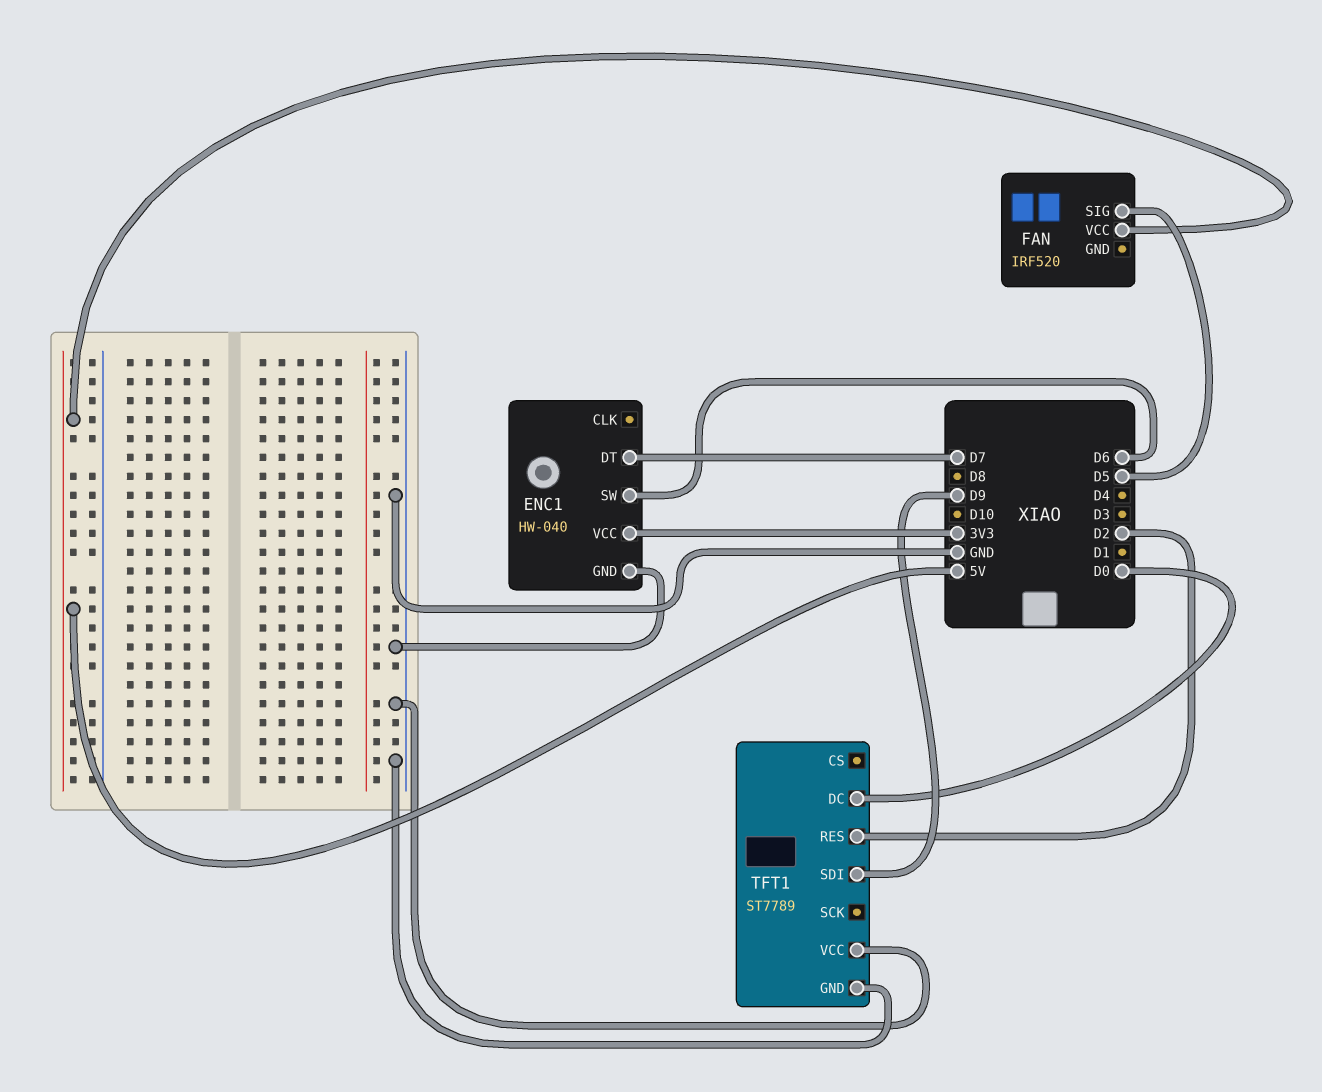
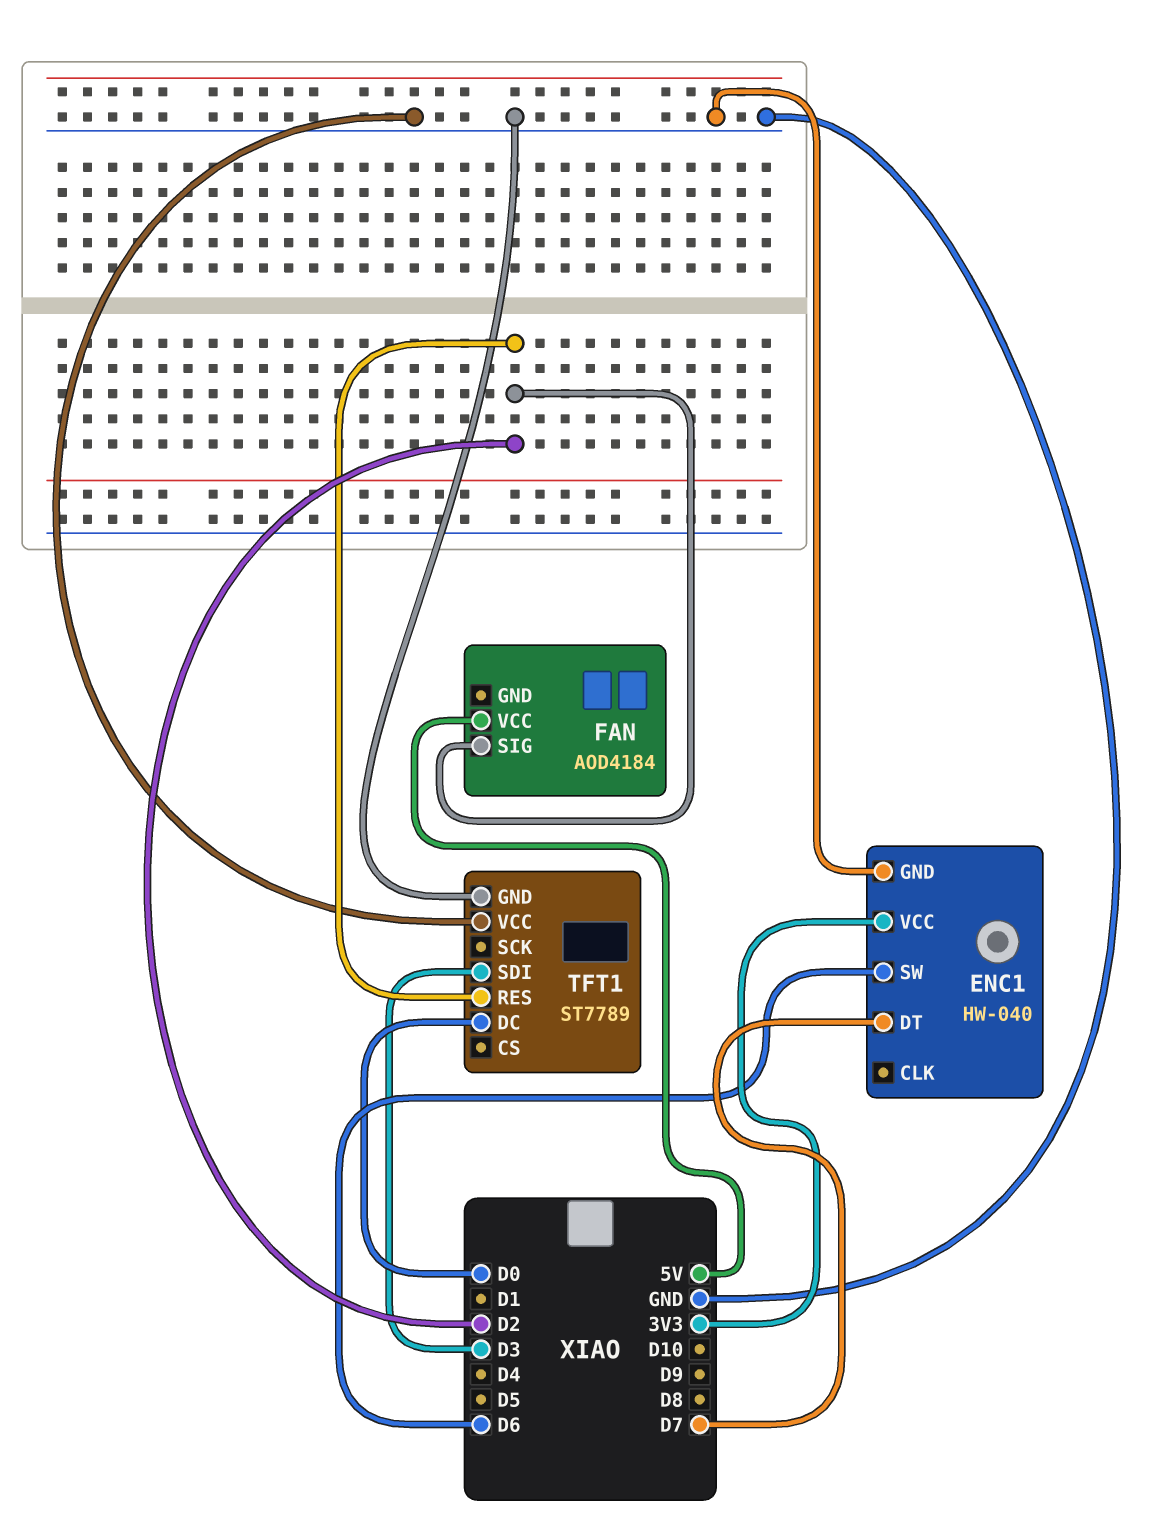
FAN: IRF520 -> AOD4184
FAN pin SIG: D5 -> D2
TFT1 pin SDI: D9 -> D3

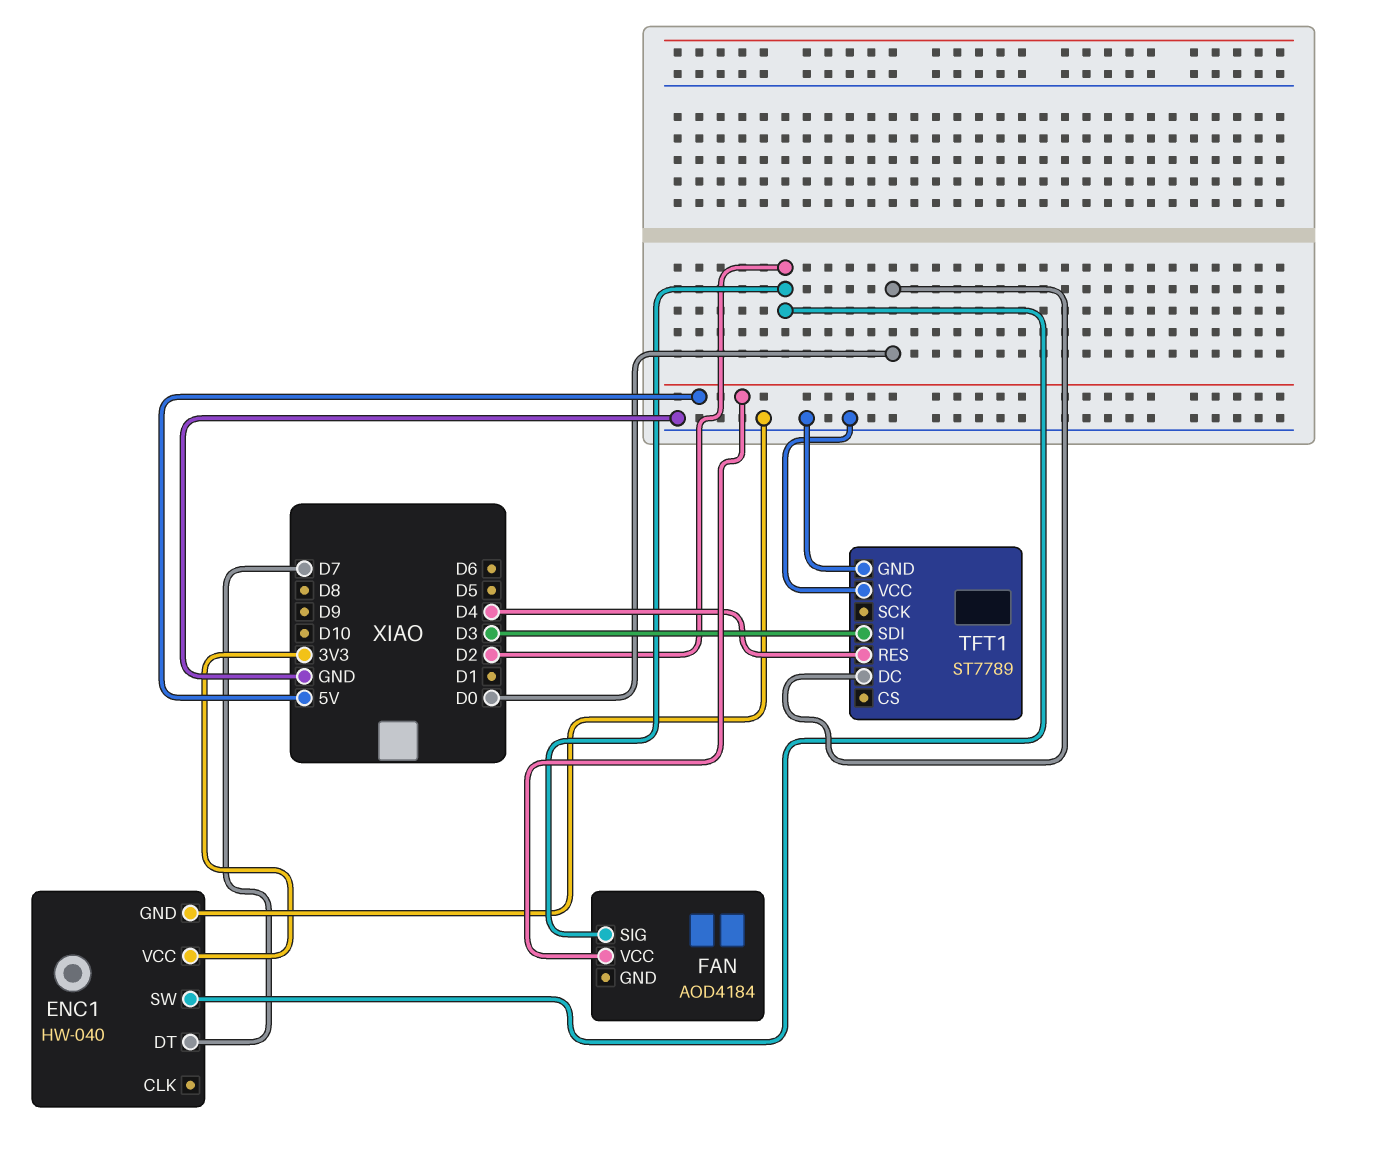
ENC1 pin SW: D6 -> D2
TFT1 pin RES: D2 -> D4

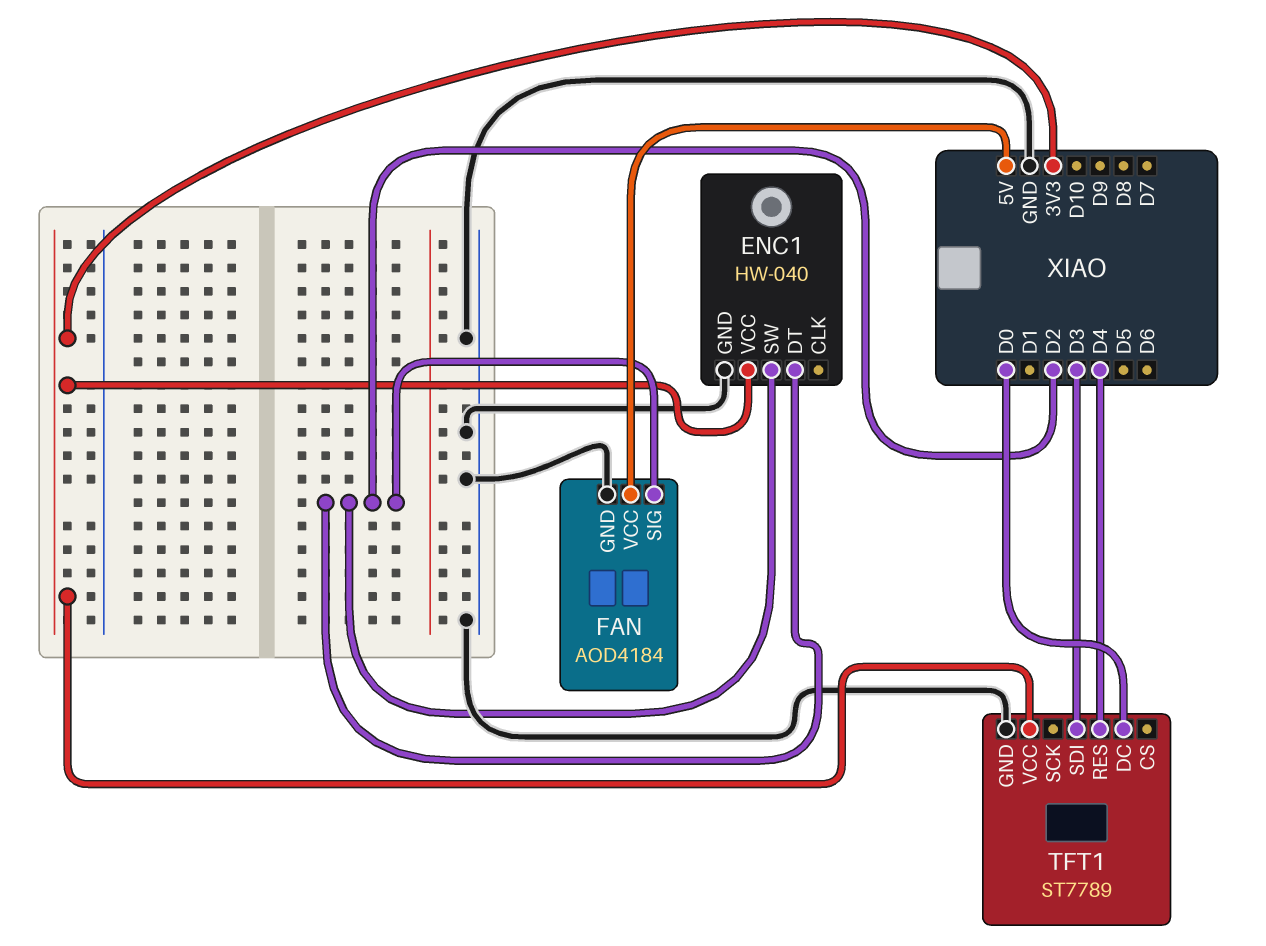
ENC1 pin DT: D7 -> D2
FAN pin GND: none -> GND
TFT1 pin VCC: GND -> 3V3

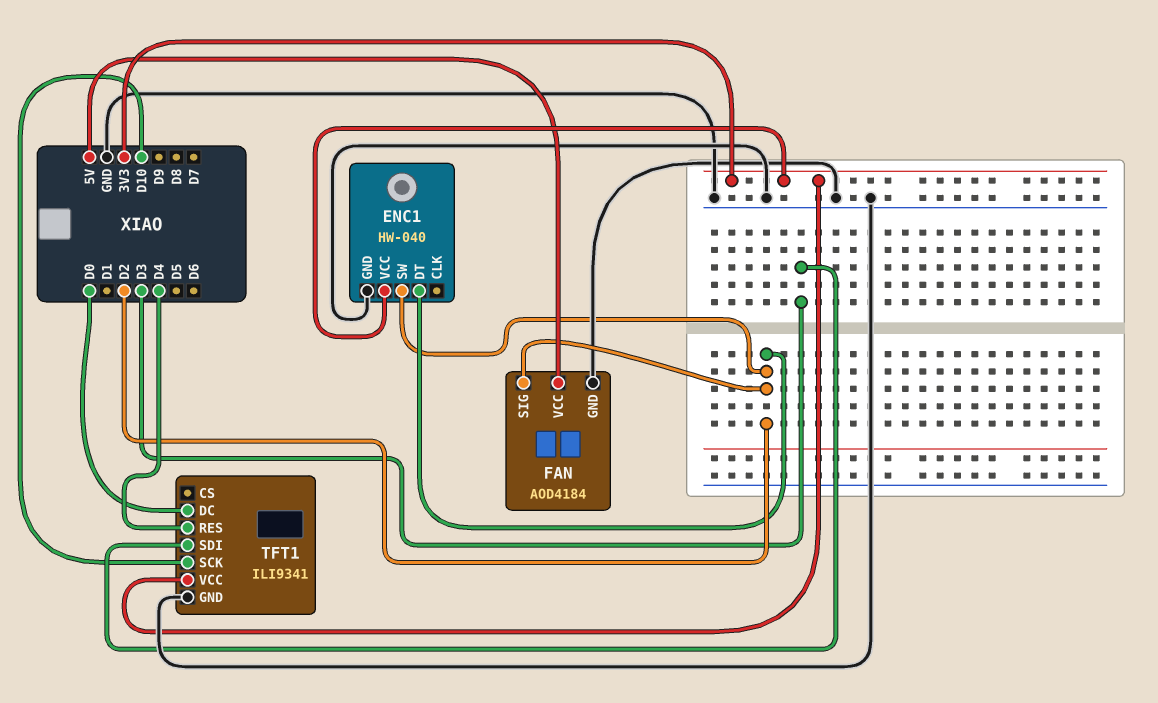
TFT1: ST7789 -> ILI9341
TFT1 pin SCK: none -> D10

